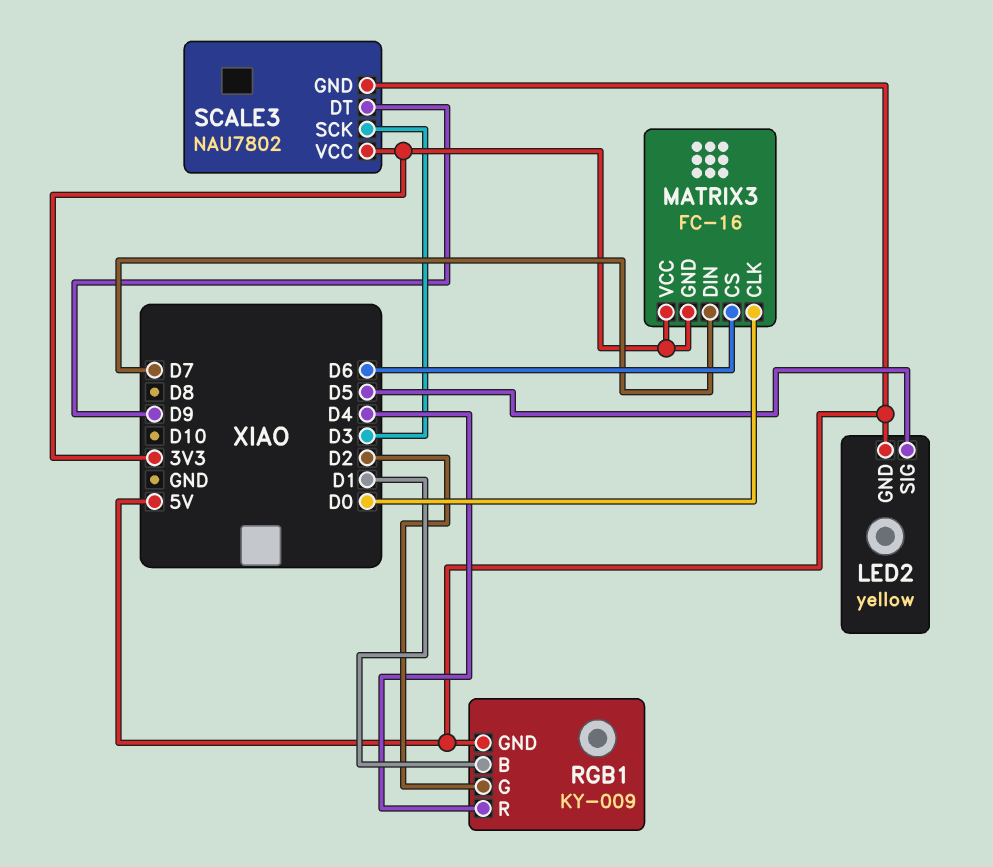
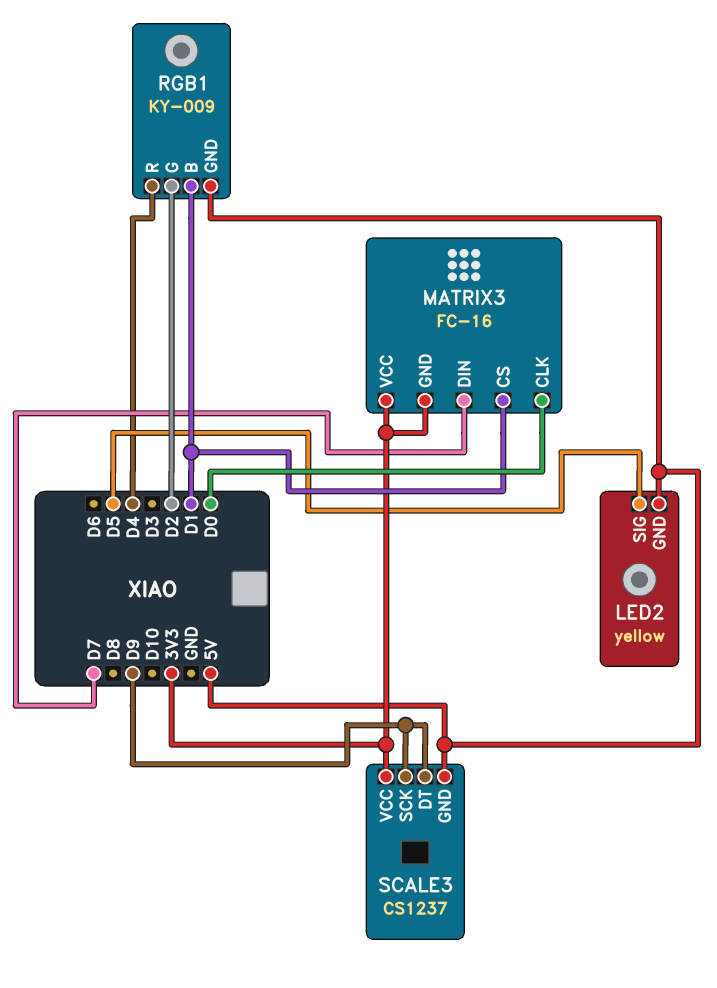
MATRIX3 pin CS: D6 -> D1
SCALE3: NAU7802 -> CS1237
SCALE3 pin SCK: D3 -> D9

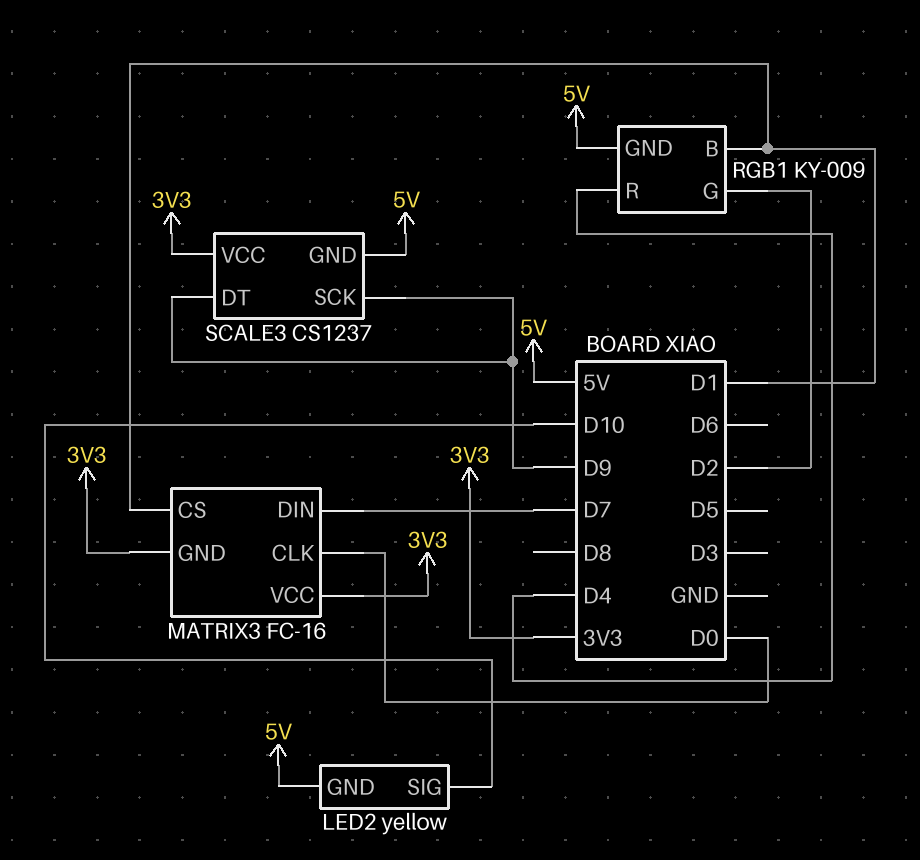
LED2 pin SIG: D5 -> D10

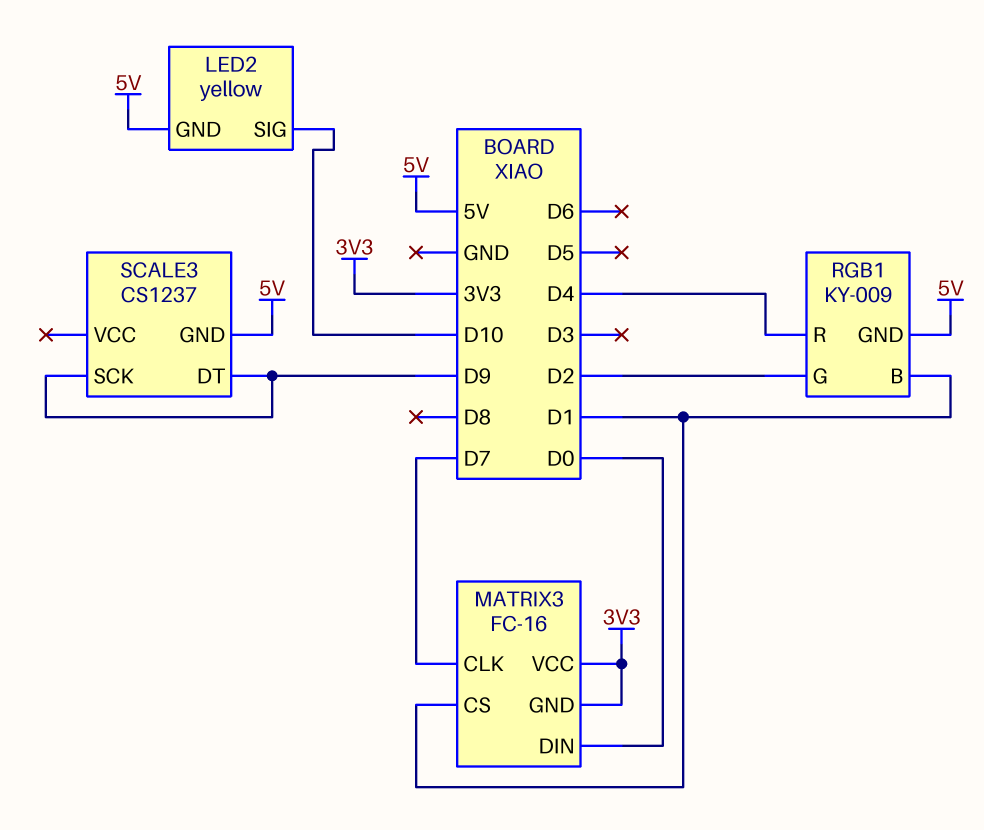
MATRIX3 pin CLK: D0 -> D7
MATRIX3 pin DIN: D7 -> D0
SCALE3 pin VCC: 3V3 -> none

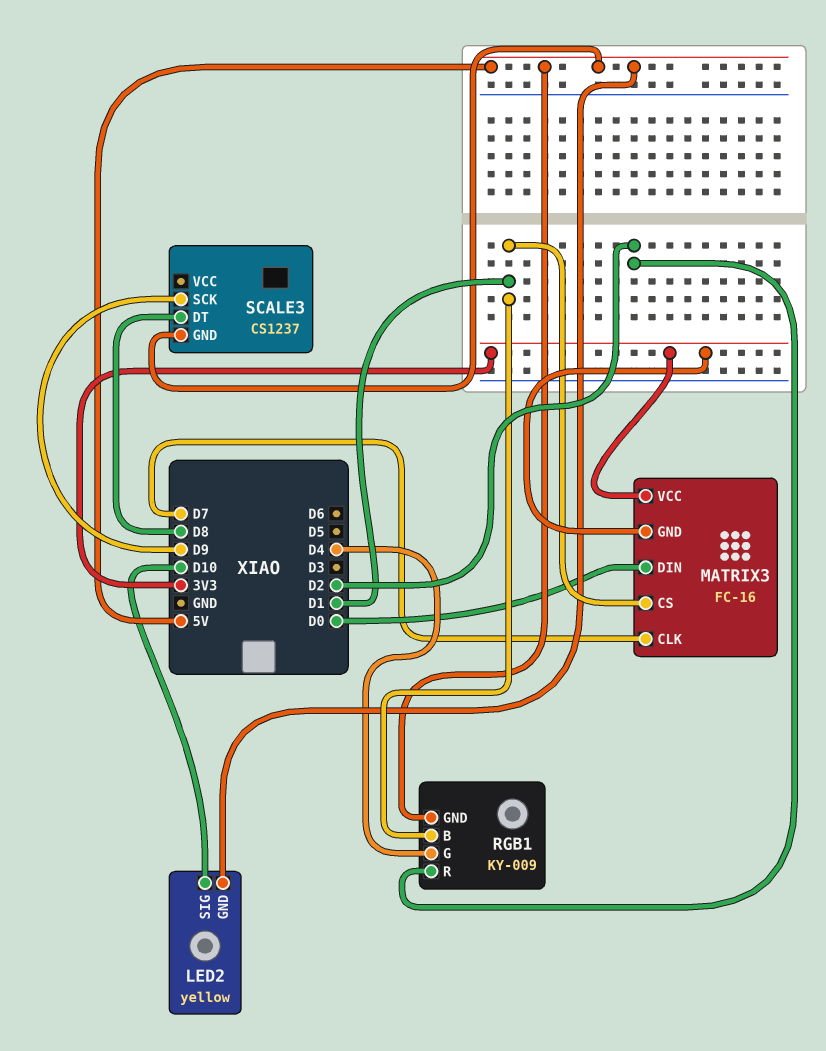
RGB1 pin G: D2 -> D4
RGB1 pin R: D4 -> D2
SCALE3 pin DT: D9 -> D8

